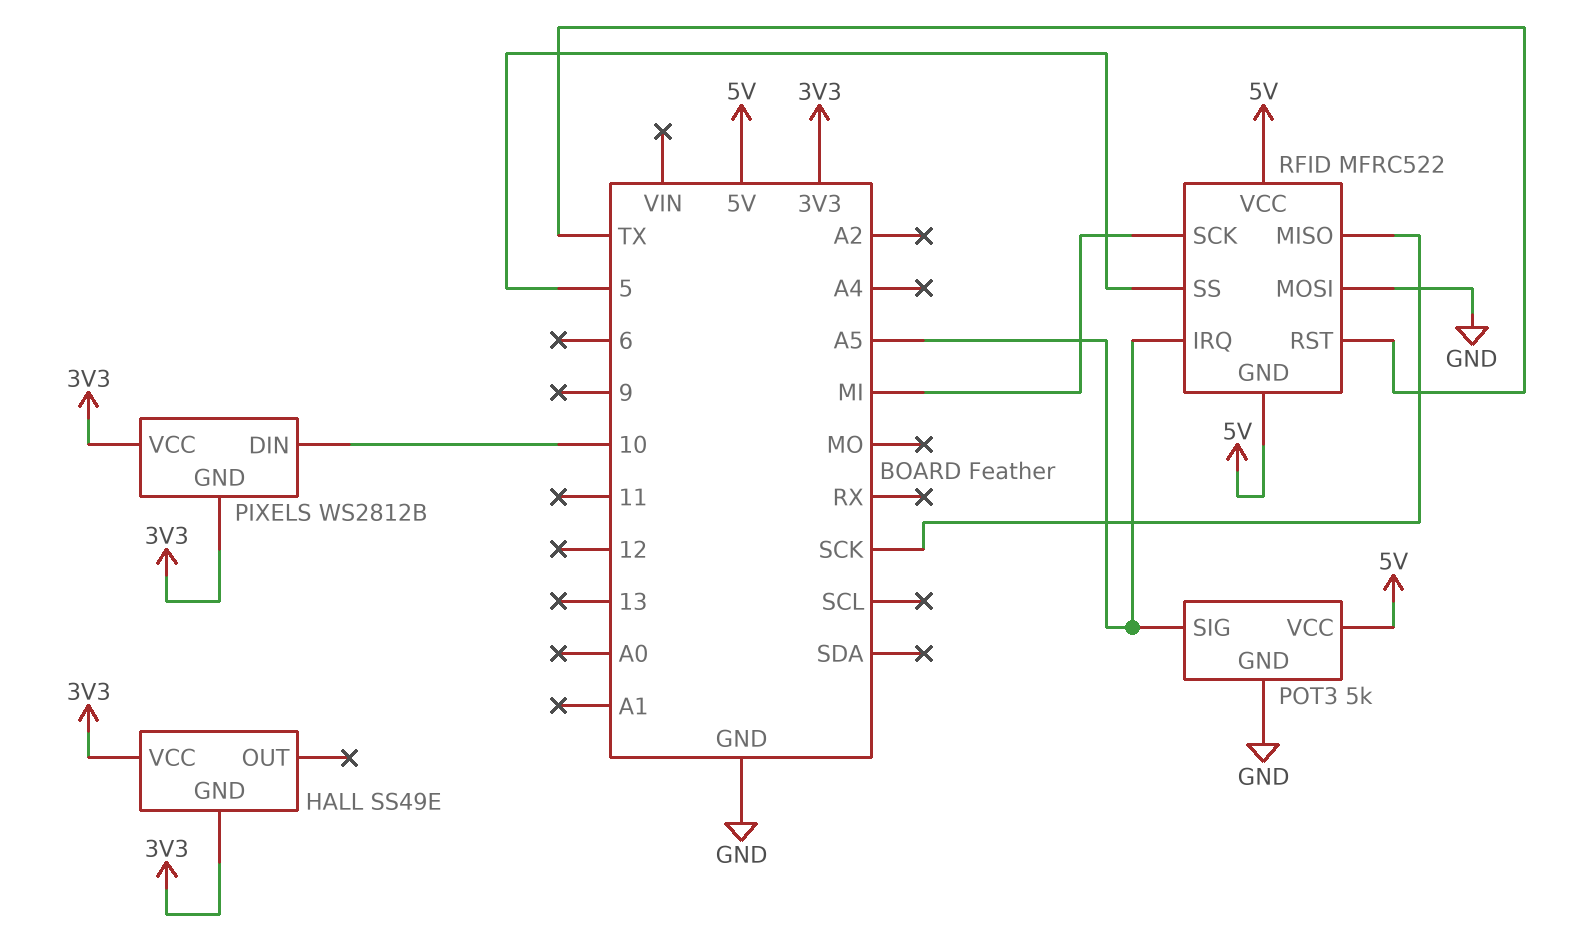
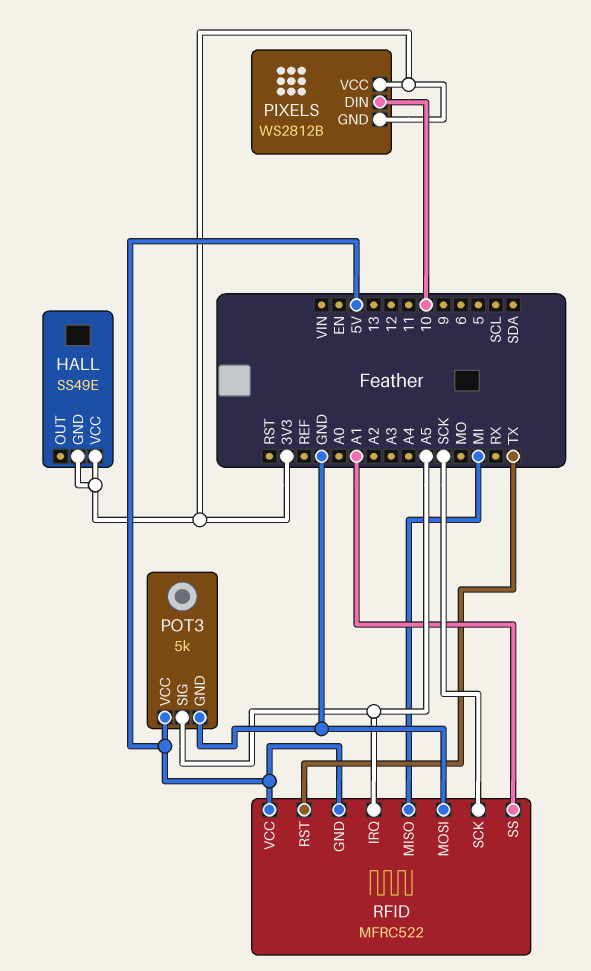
RFID pin MISO: SCK -> MI
RFID pin SCK: MI -> SCK
RFID pin SS: 5 -> A1

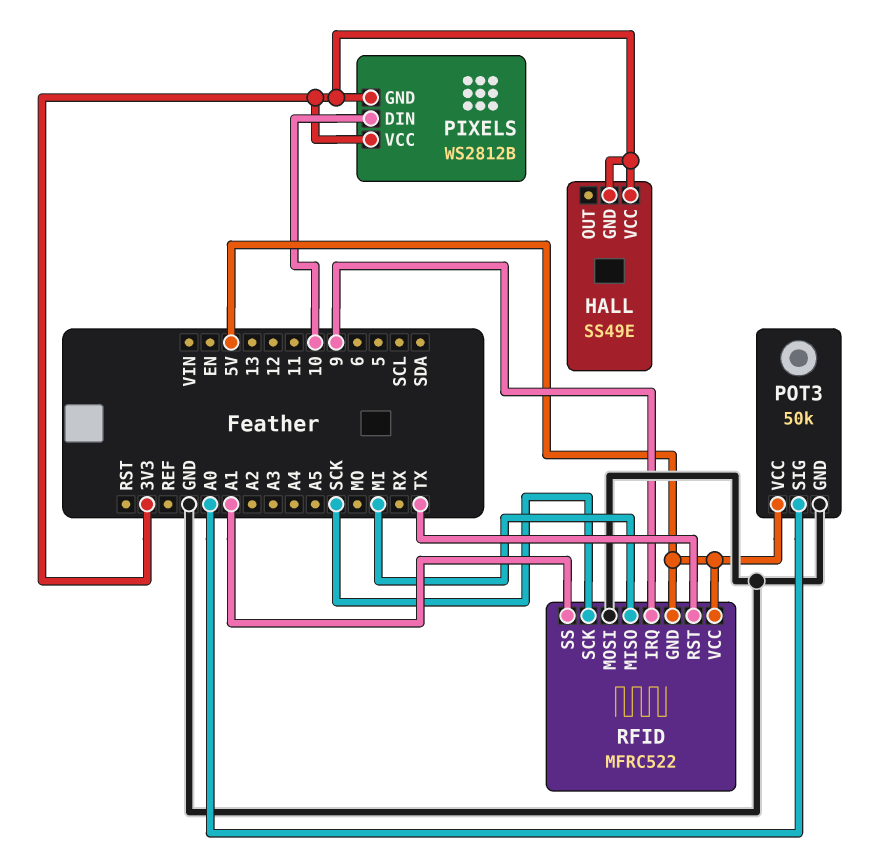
POT3: 5k -> 50k
POT3 pin SIG: A5 -> A0
RFID pin IRQ: A5 -> 9

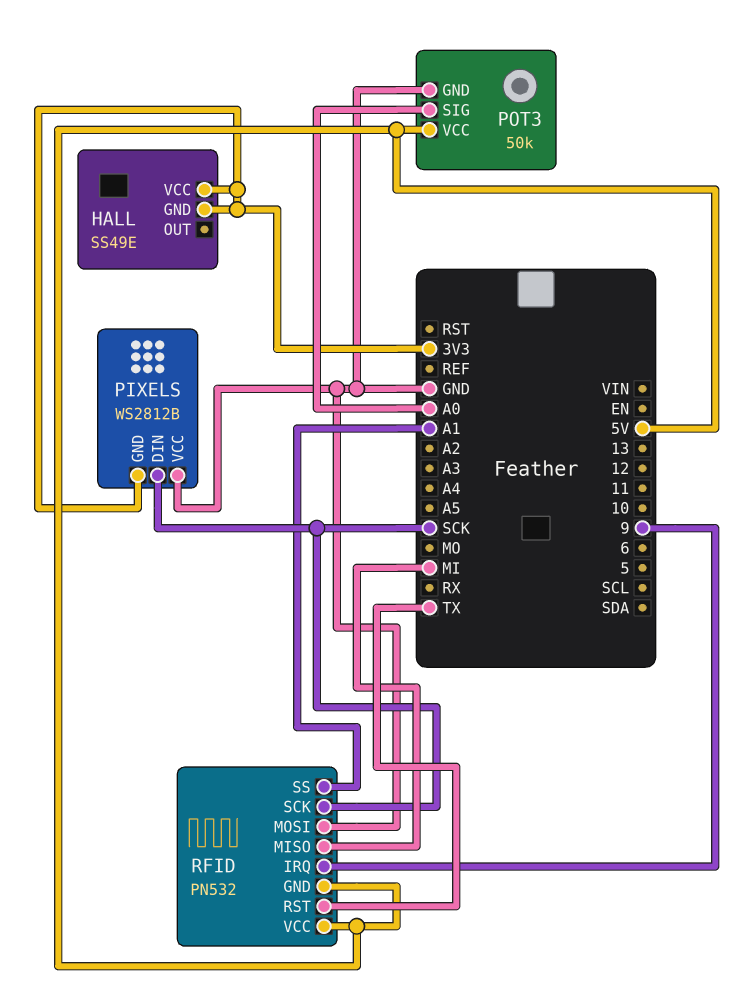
PIXELS pin DIN: 10 -> SCK
PIXELS pin VCC: 3V3 -> GND
RFID: MFRC522 -> PN532

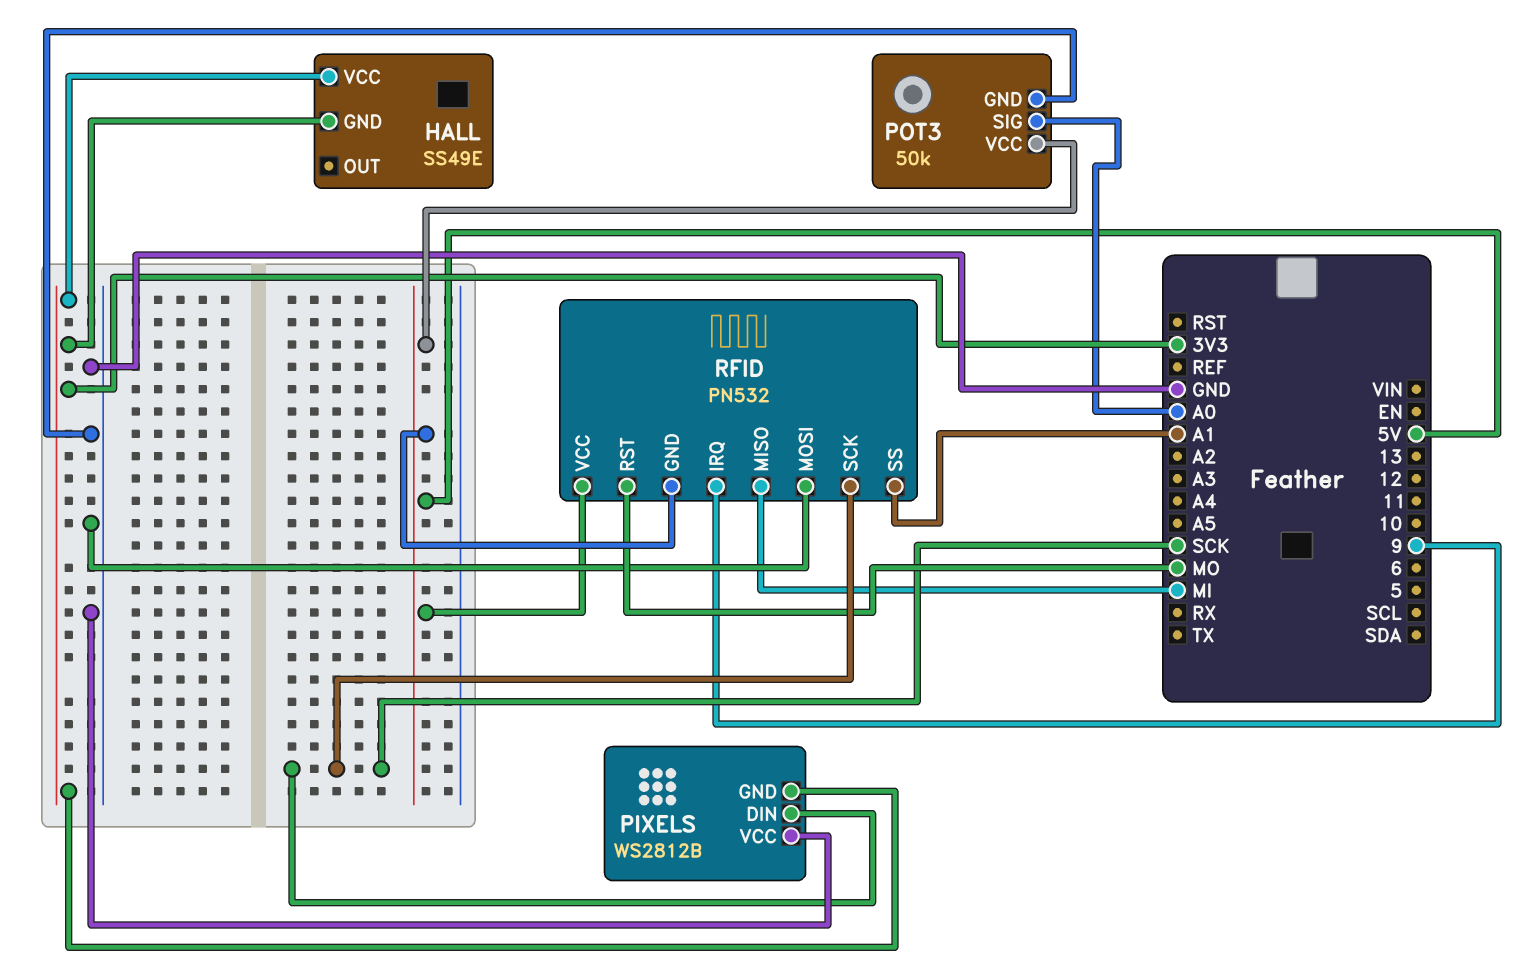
RFID pin RST: TX -> MO

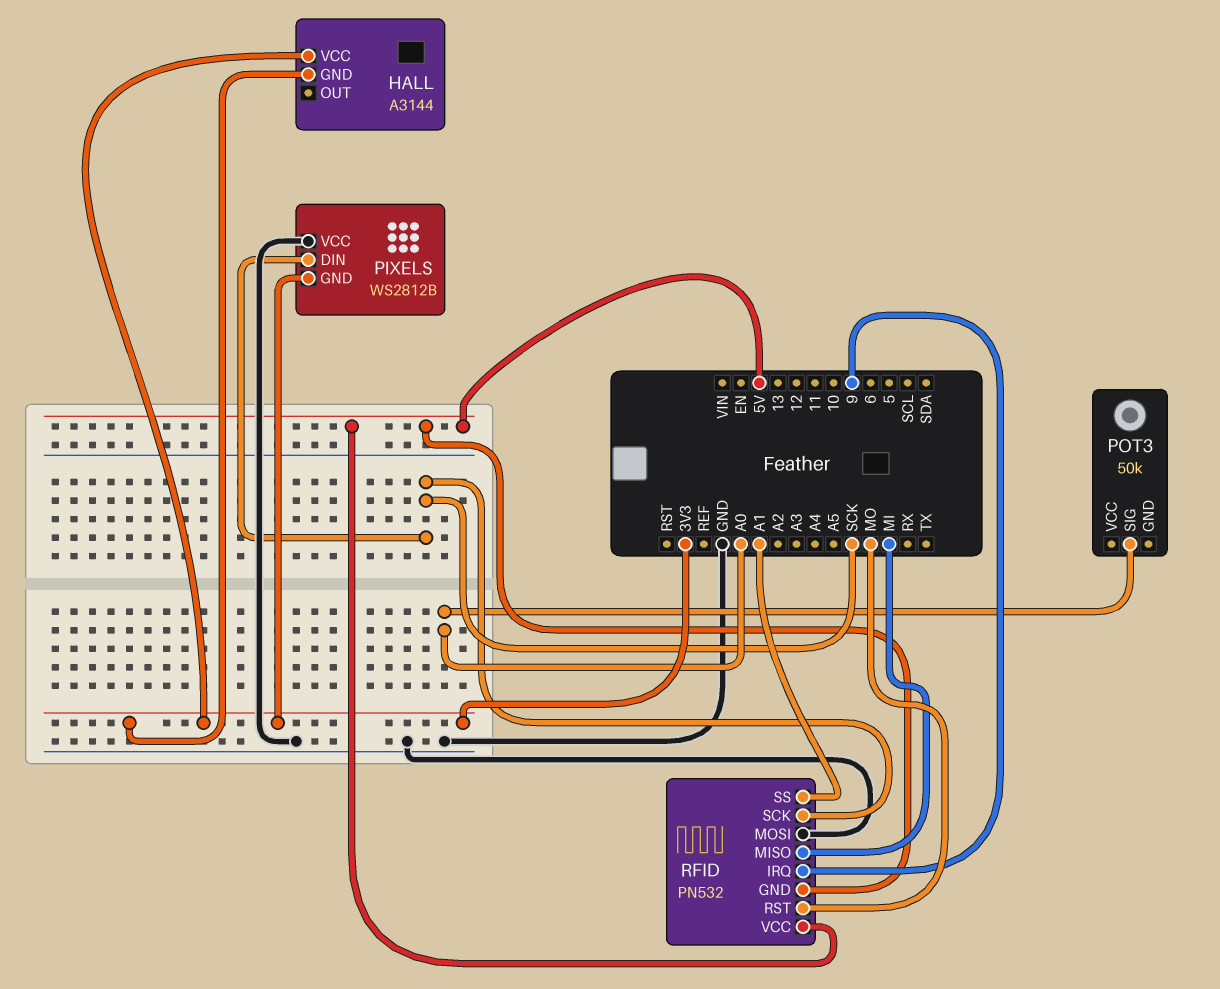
HALL: SS49E -> A3144
POT3 pin GND: GND -> none
POT3 pin VCC: 5V -> none

